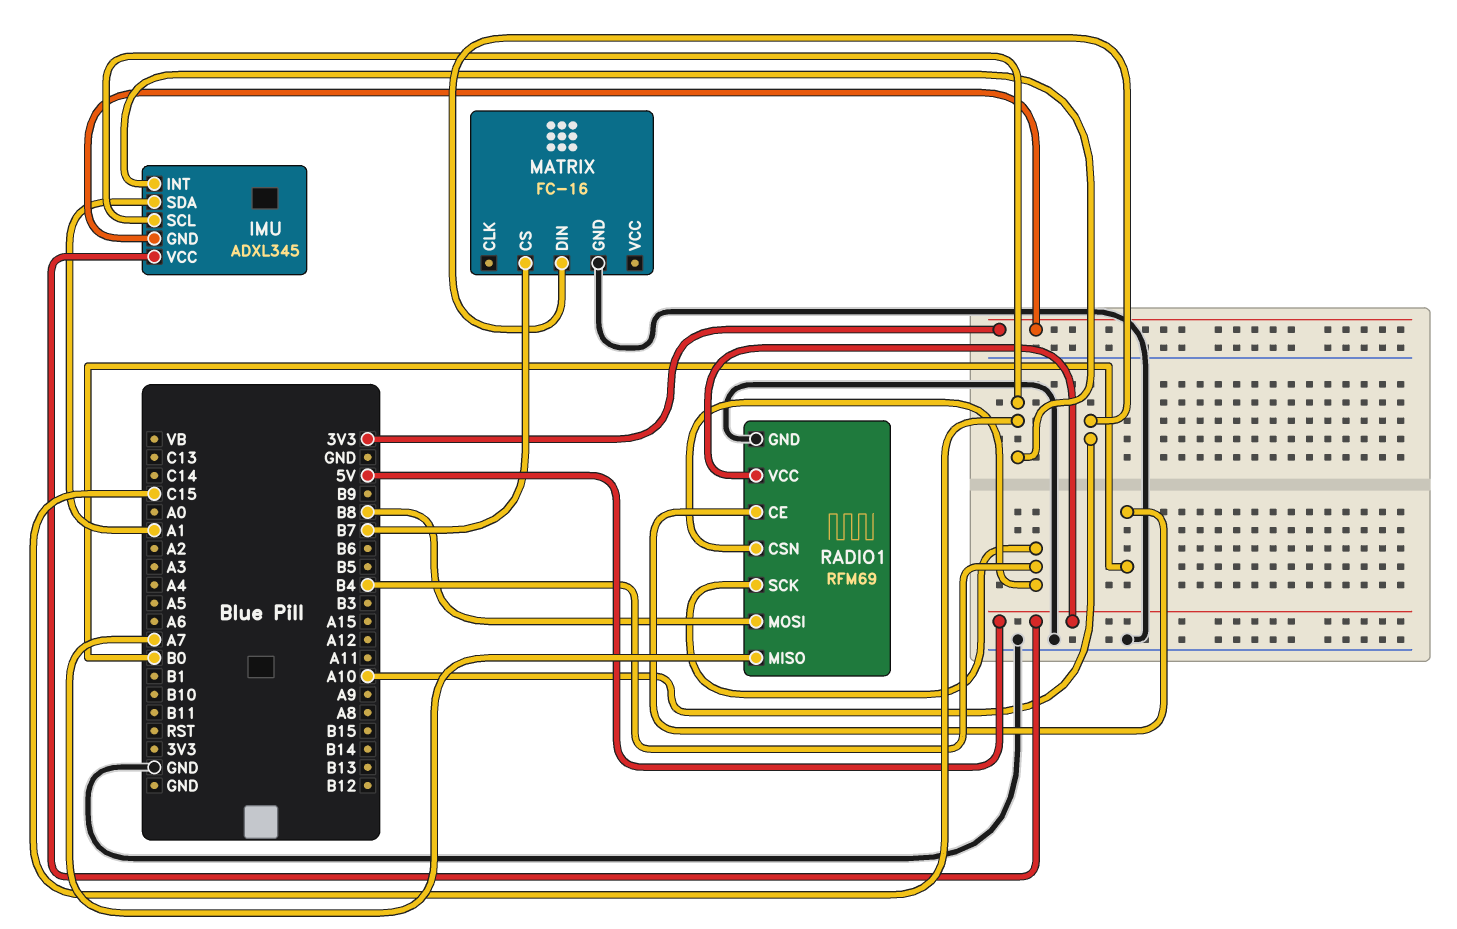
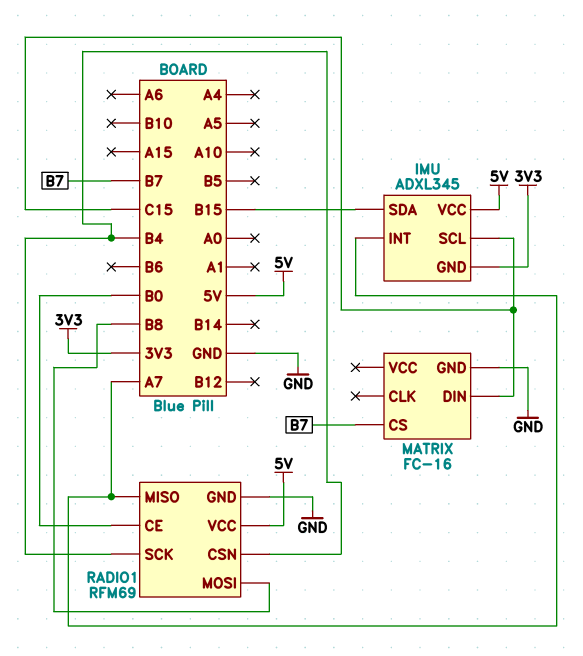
IMU pin INT: C15 -> A7
IMU pin SDA: A1 -> B15
MATRIX pin DIN: A10 -> C15

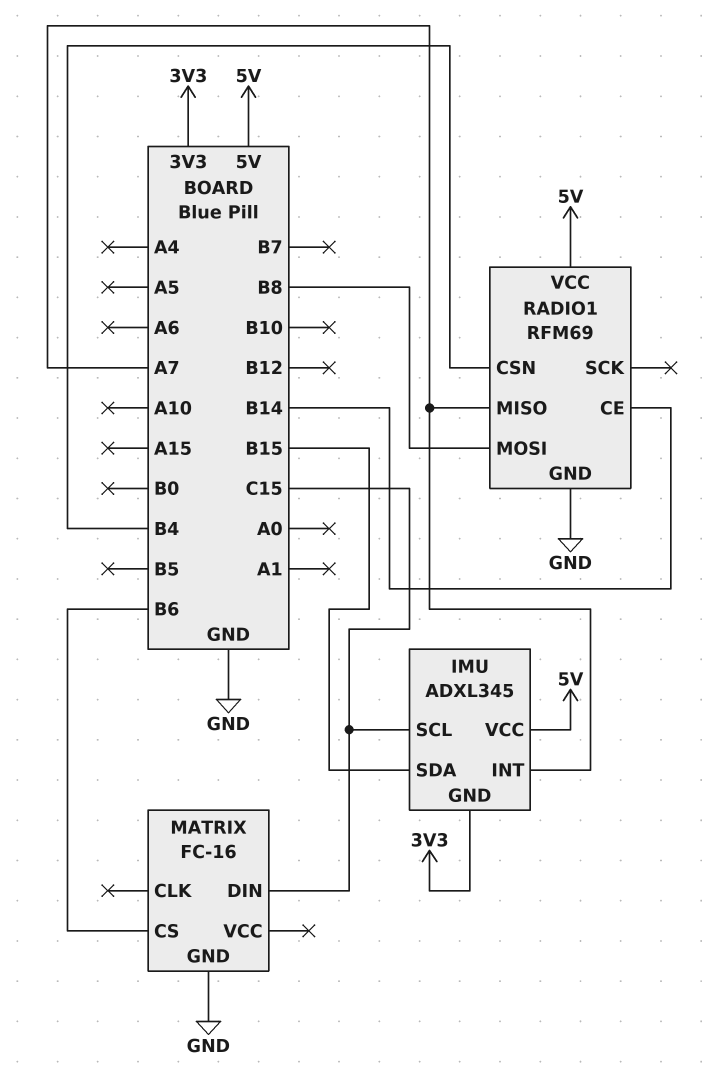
MATRIX pin CS: B7 -> B6
RADIO1 pin CE: B0 -> B14
RADIO1 pin SCK: B4 -> none

